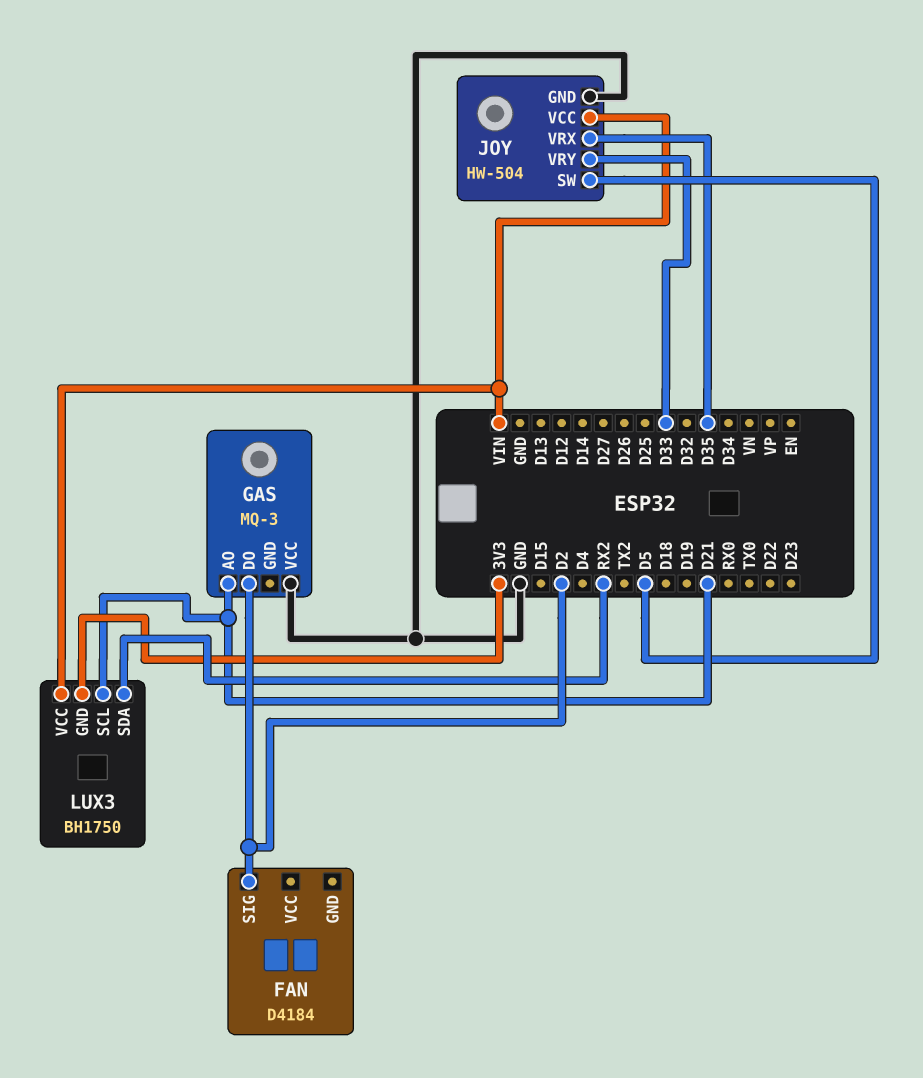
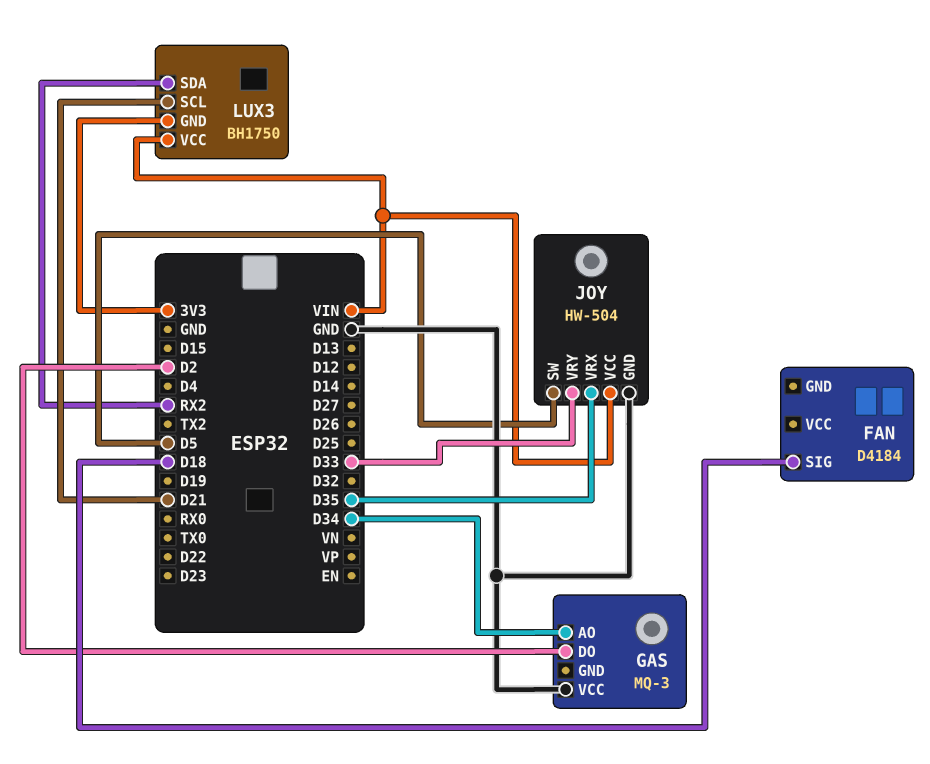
FAN pin SIG: D2 -> D18
GAS pin AO: D21 -> D34

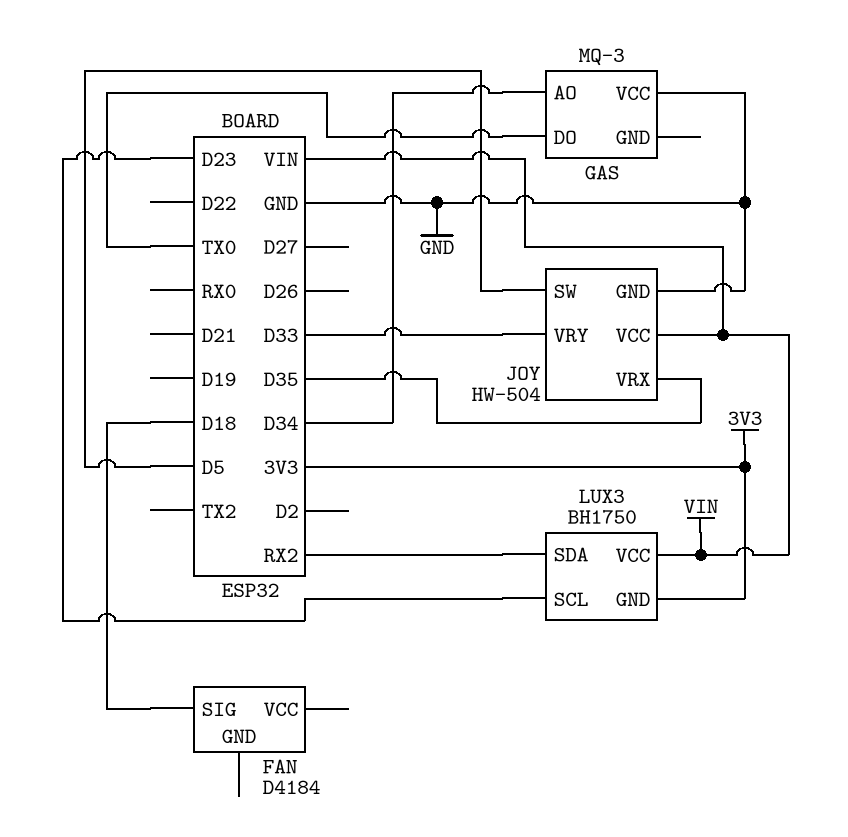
GAS pin DO: D2 -> TX0
LUX3 pin SCL: D21 -> D23

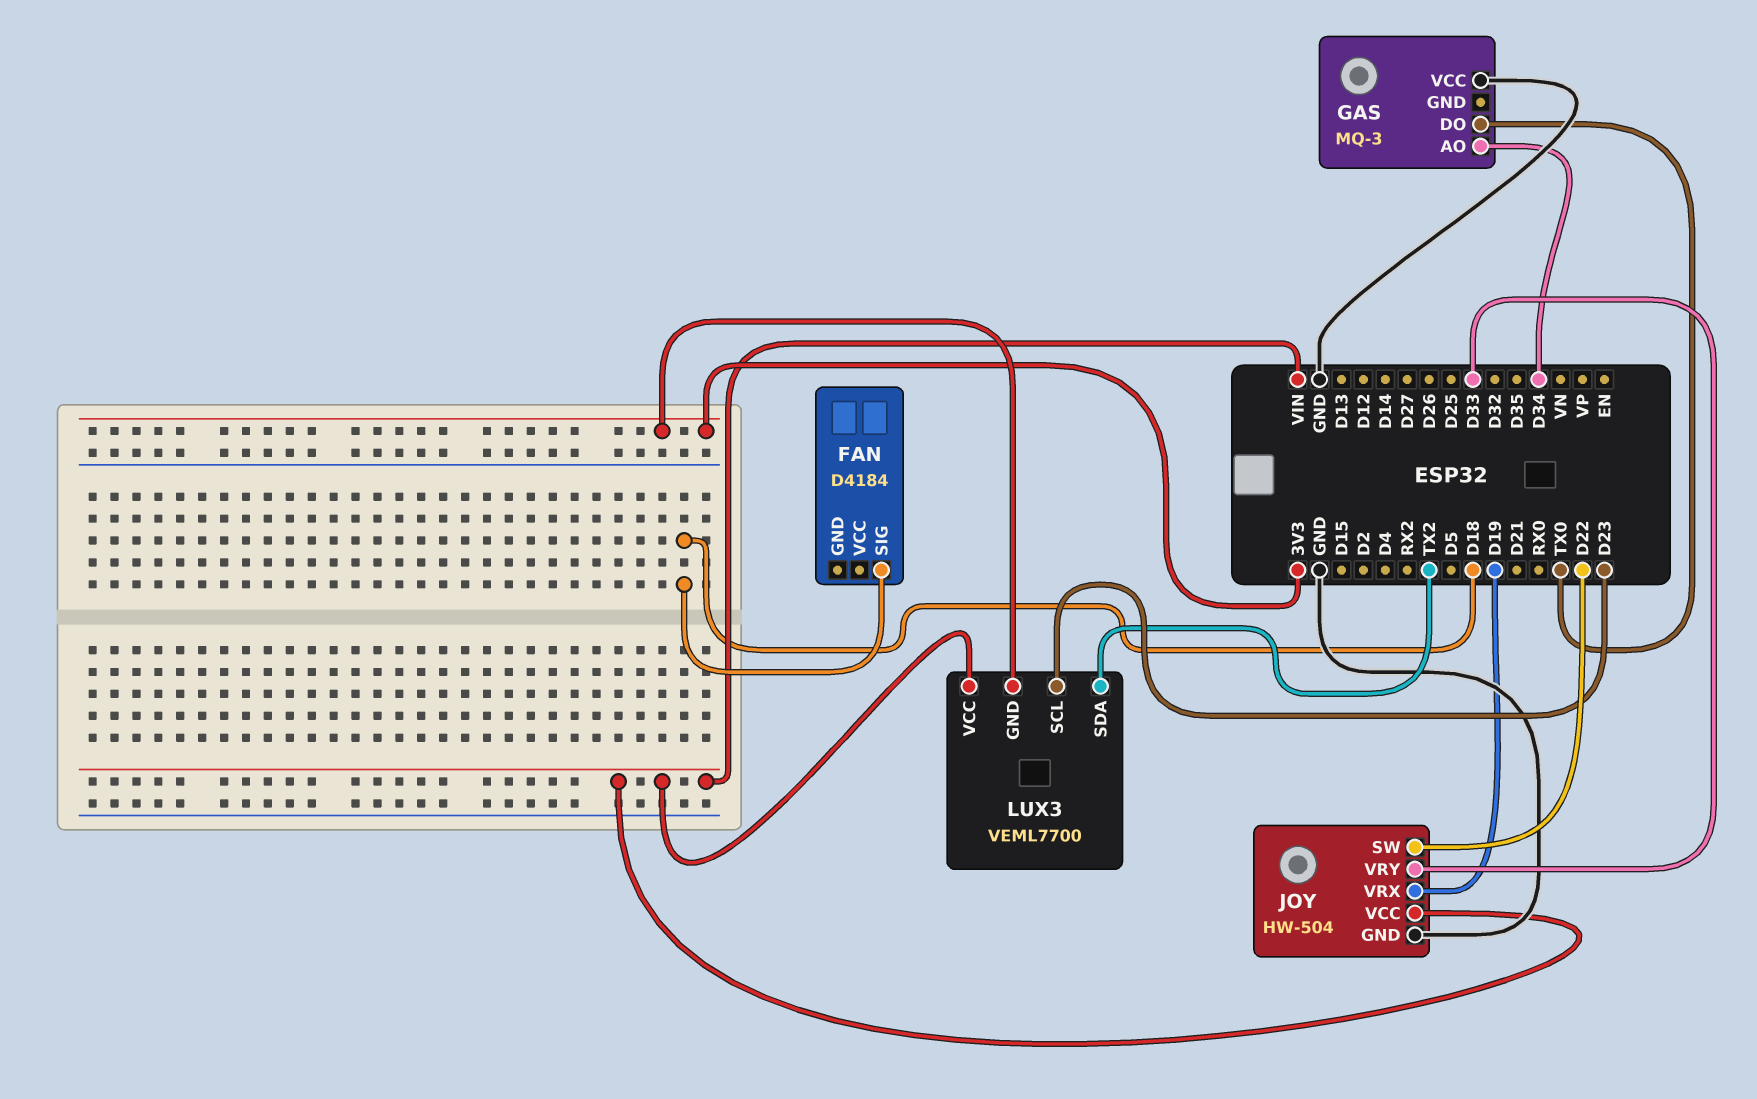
JOY pin SW: D5 -> D22
JOY pin VRX: D35 -> D19
LUX3: BH1750 -> VEML7700
LUX3 pin SDA: RX2 -> TX2

